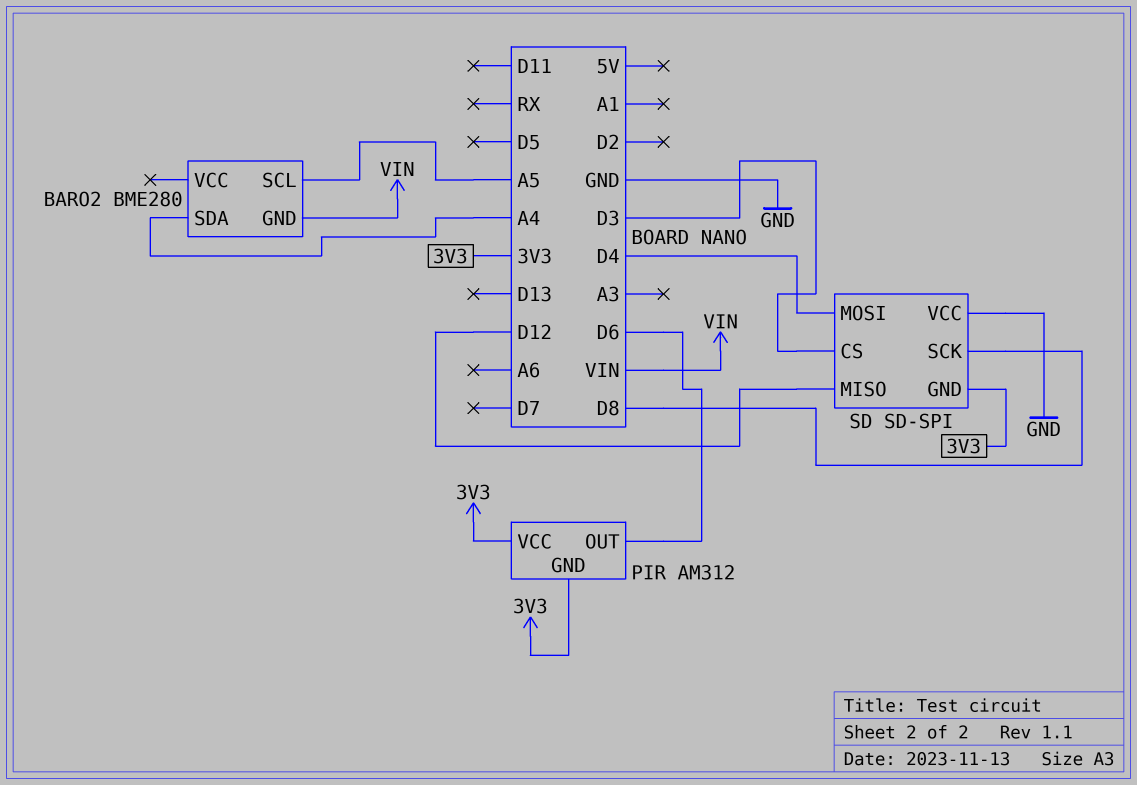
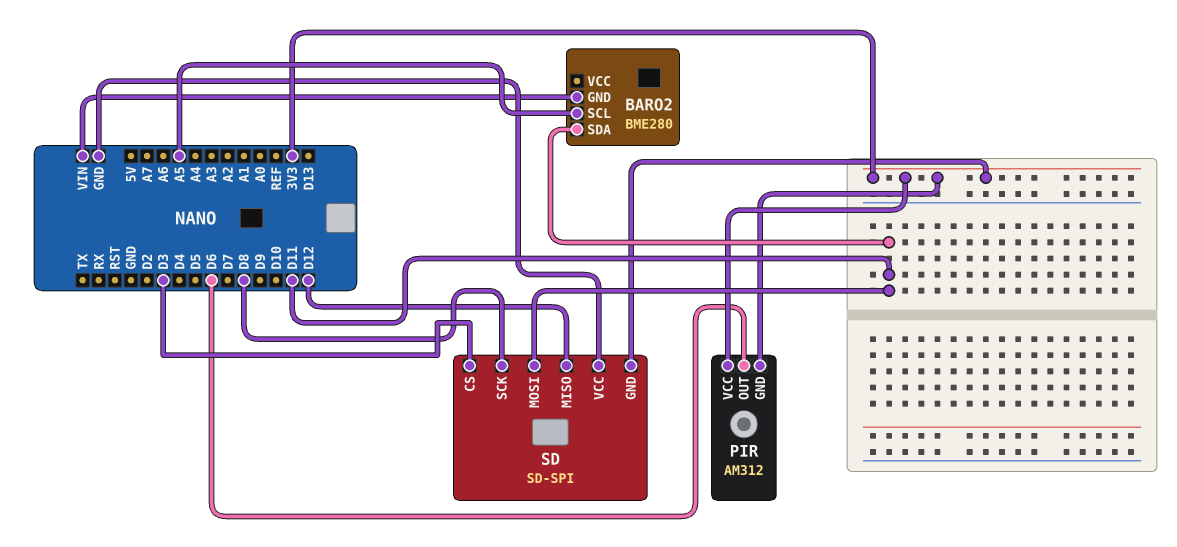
BARO2 pin SDA: A4 -> D11
SD pin MOSI: D4 -> D11

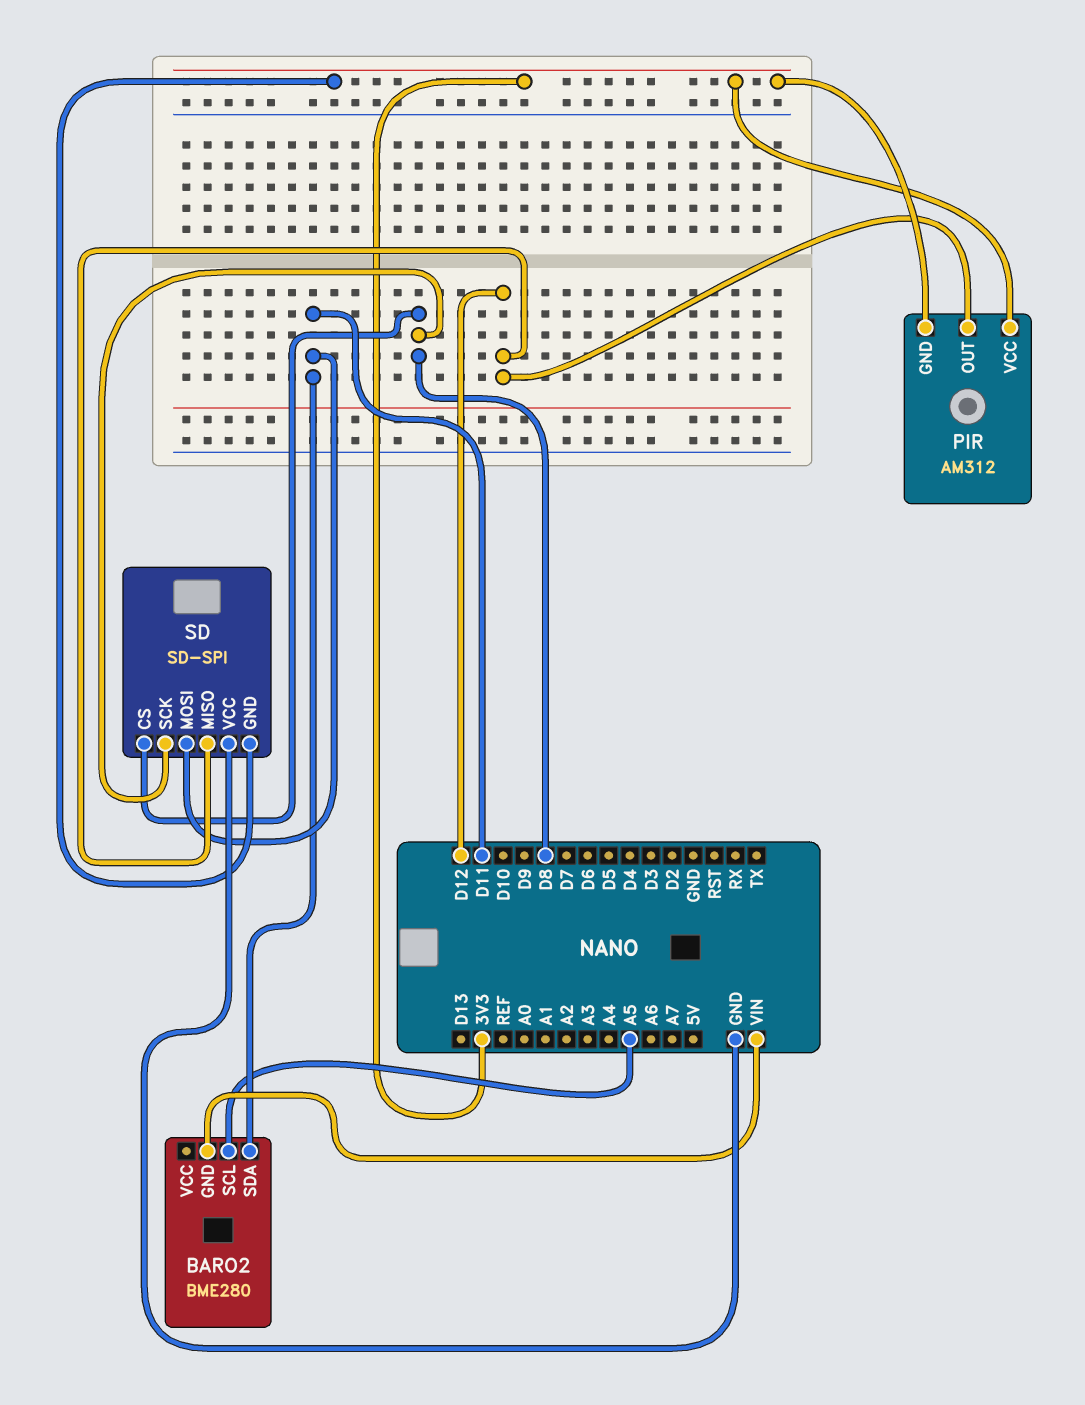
PIR pin OUT: D6 -> D12
SD pin CS: D3 -> D8

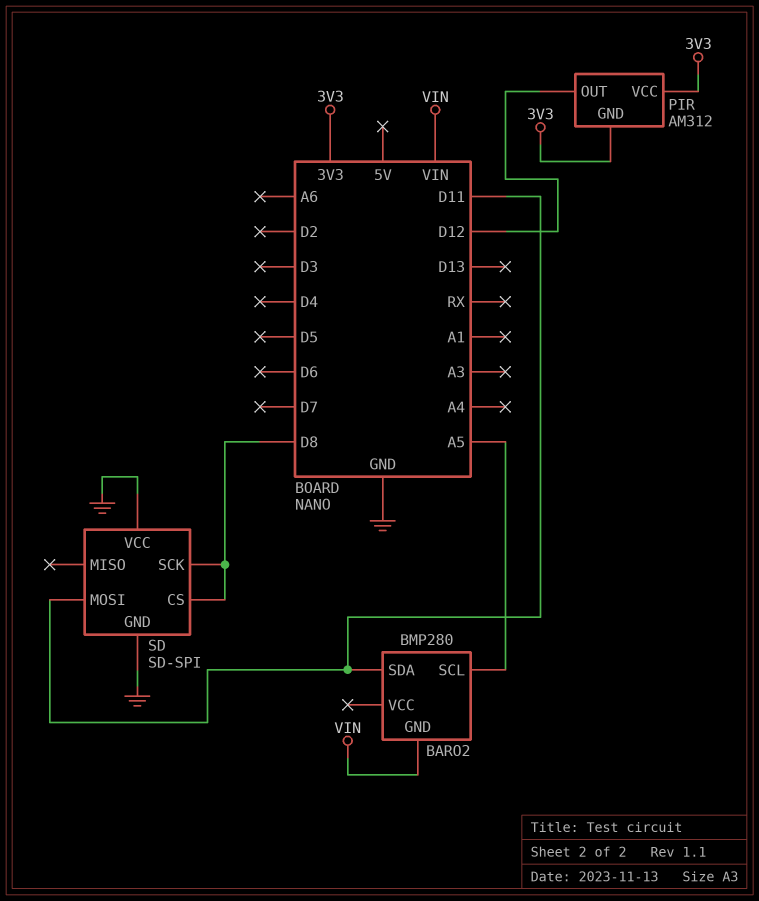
BARO2: BME280 -> BMP280
SD pin GND: 3V3 -> GND
SD pin MISO: D12 -> none

